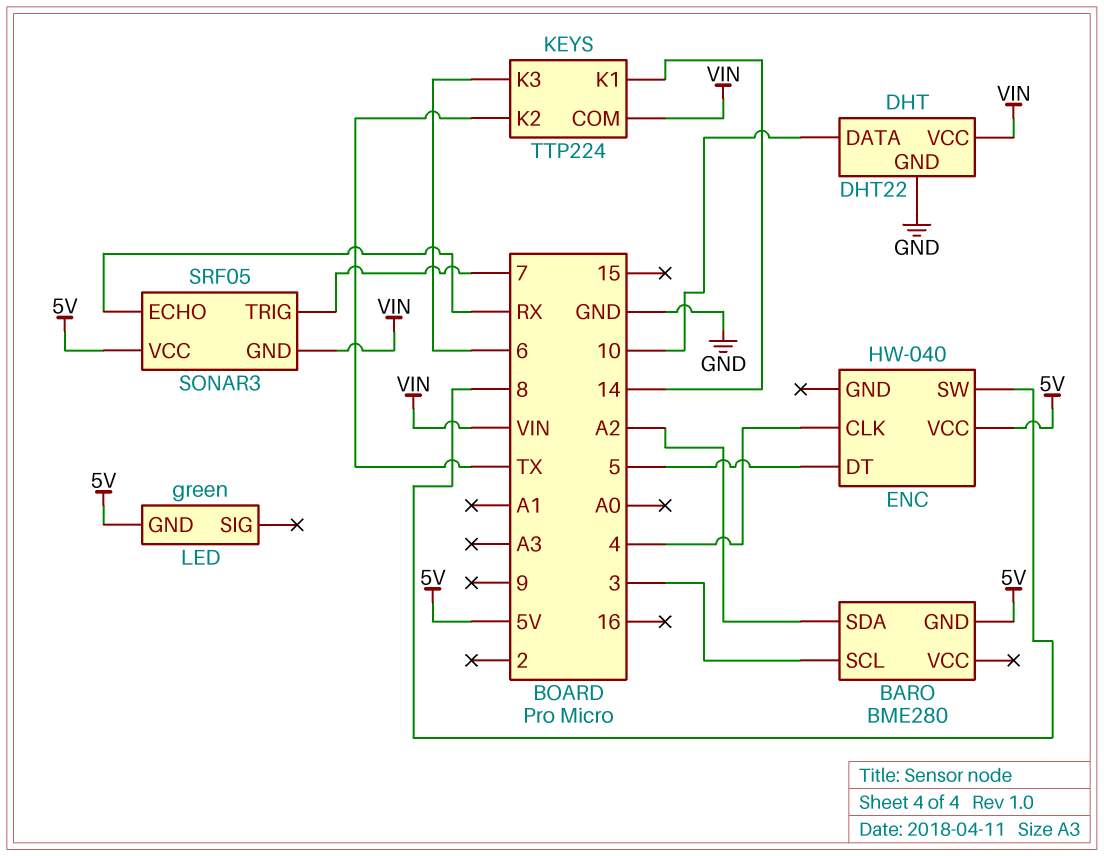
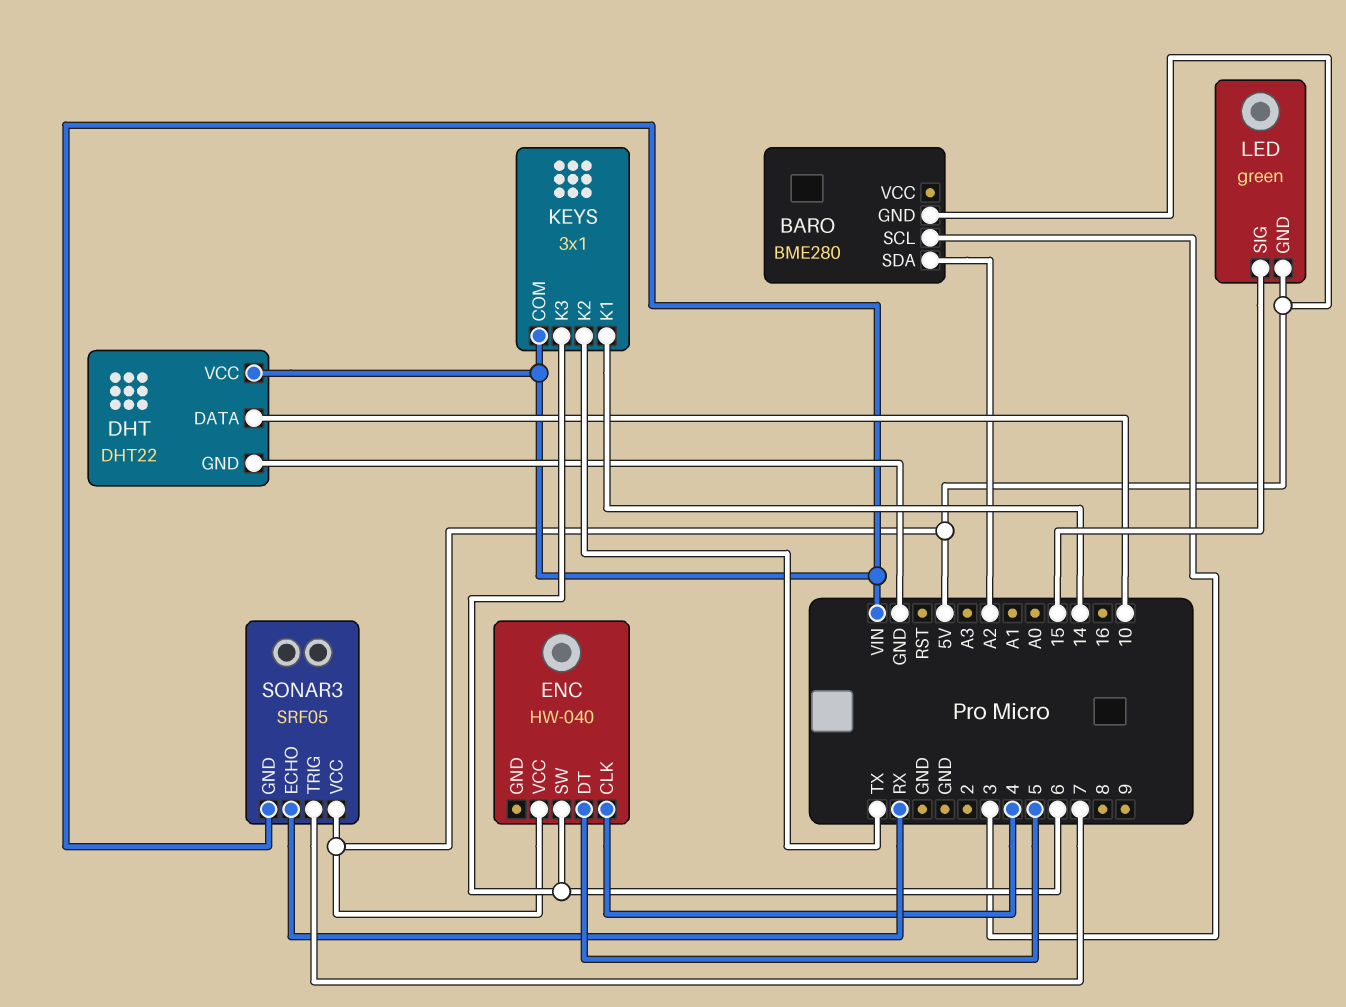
ENC pin SW: 8 -> 6
KEYS: TTP224 -> 3x1
LED pin SIG: none -> 15

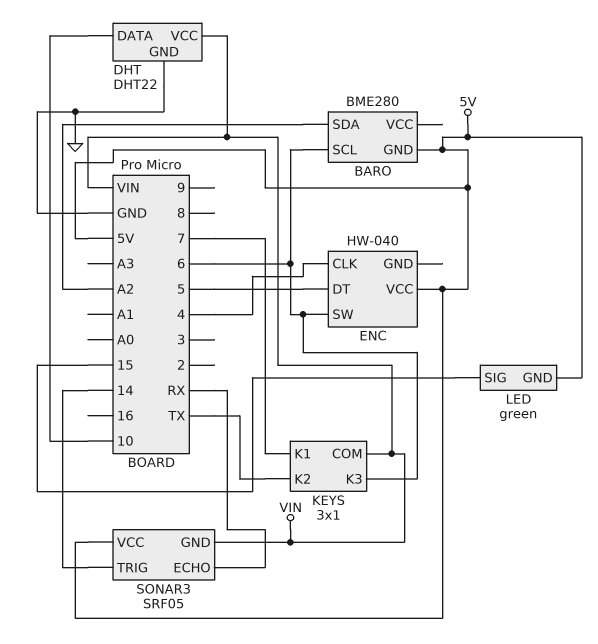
BARO pin SCL: 3 -> 6
KEYS pin K1: 14 -> 7
SONAR3 pin TRIG: 7 -> 14

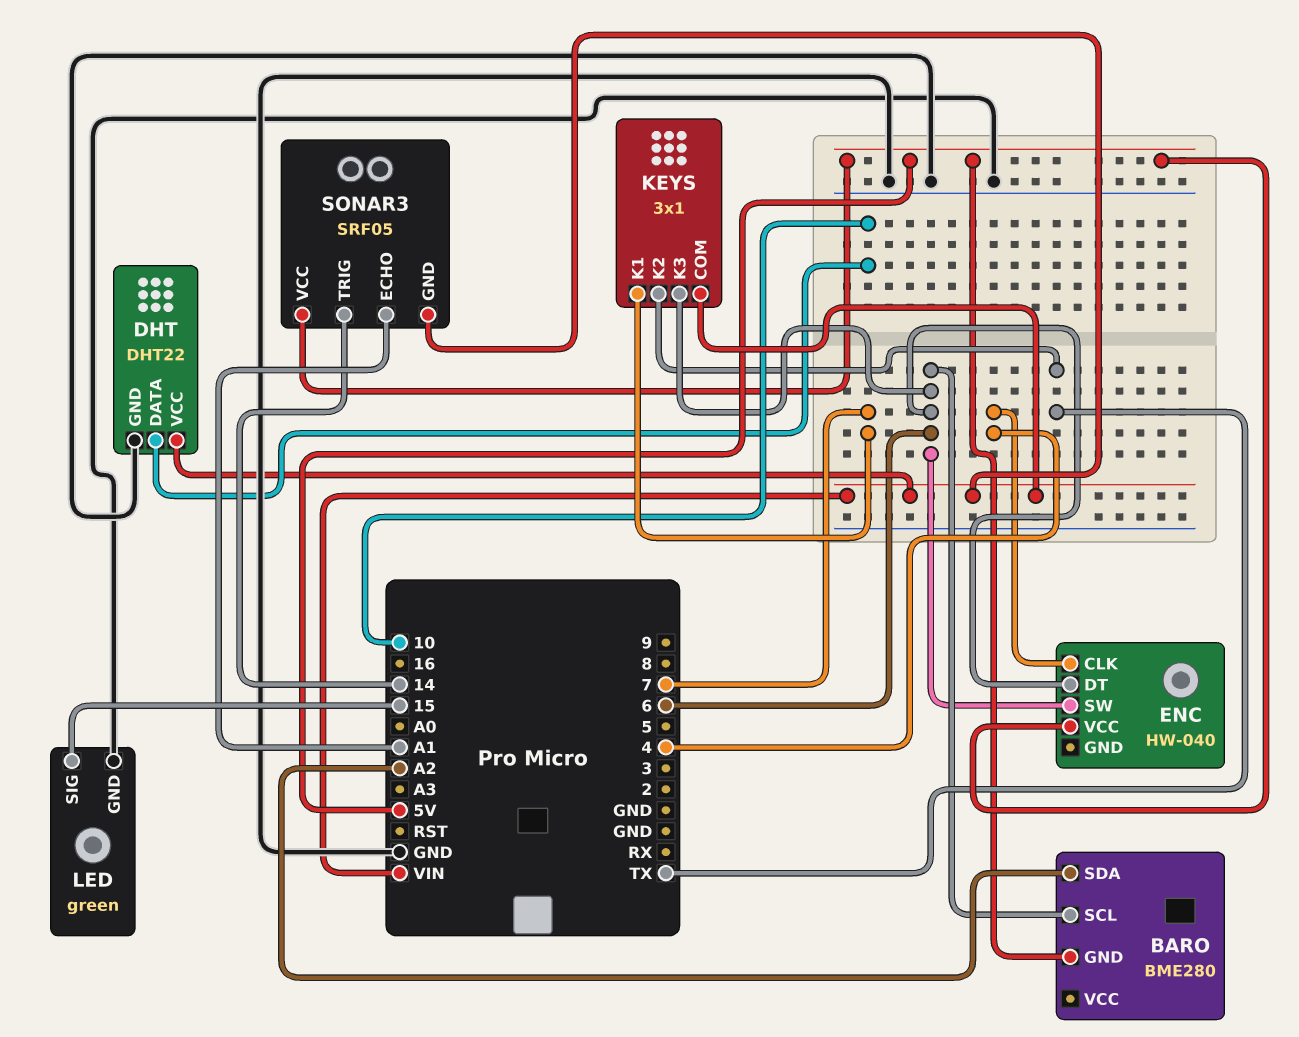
ENC pin DT: 5 -> 6
LED pin GND: 5V -> GND
SONAR3 pin ECHO: RX -> A1

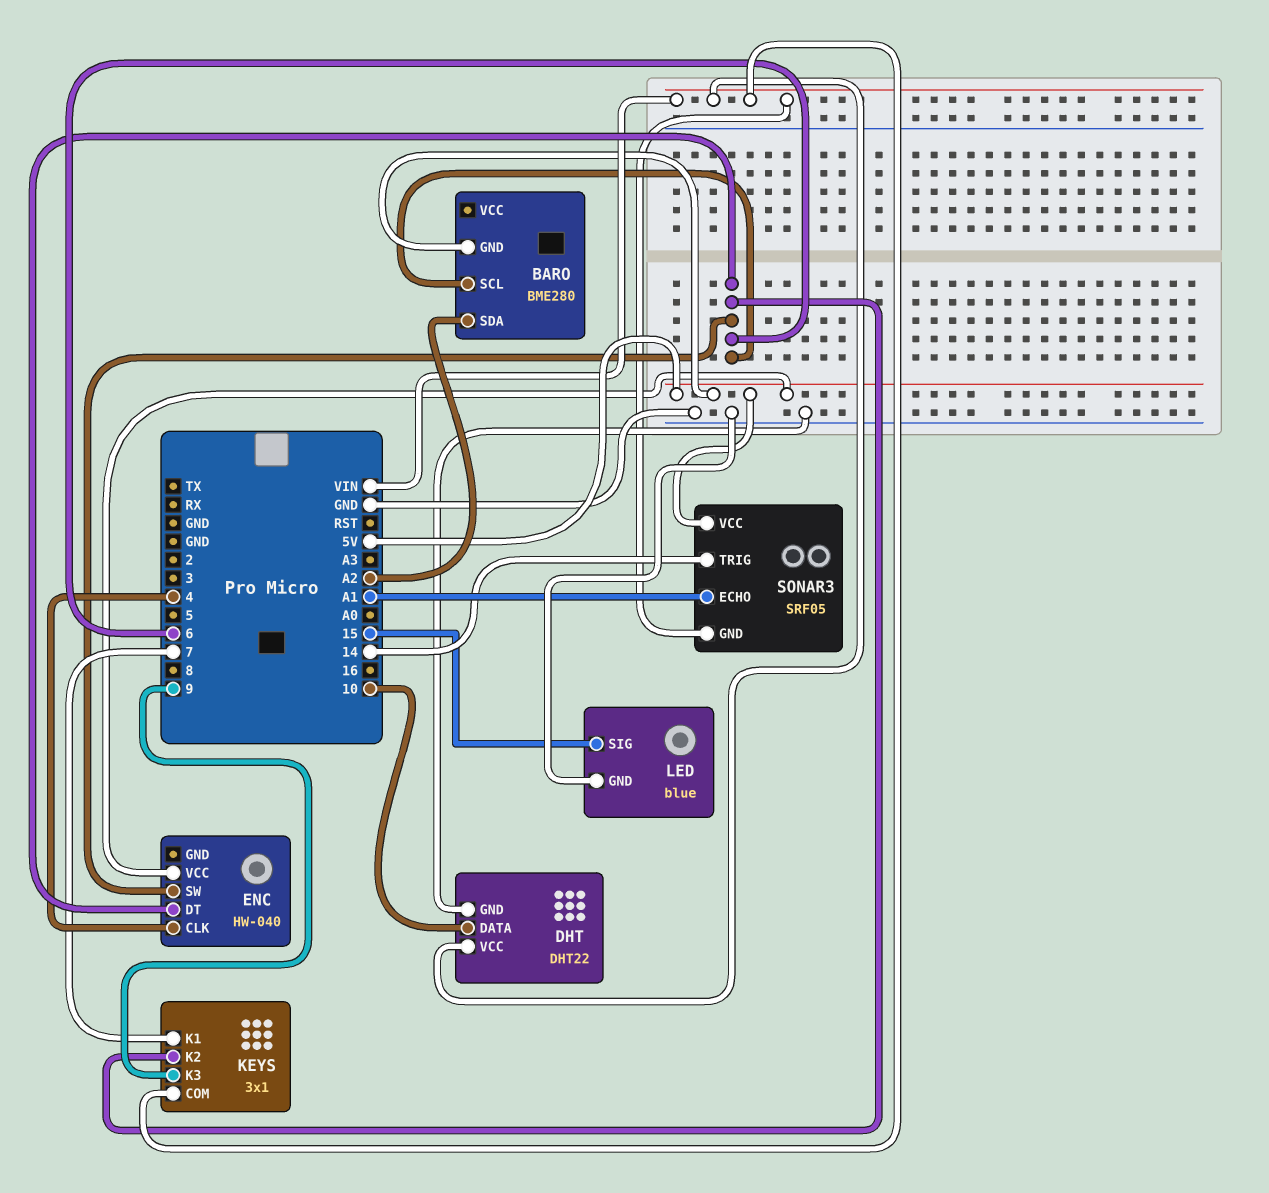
KEYS pin K2: TX -> 6
KEYS pin K3: 6 -> 9
LED: green -> blue

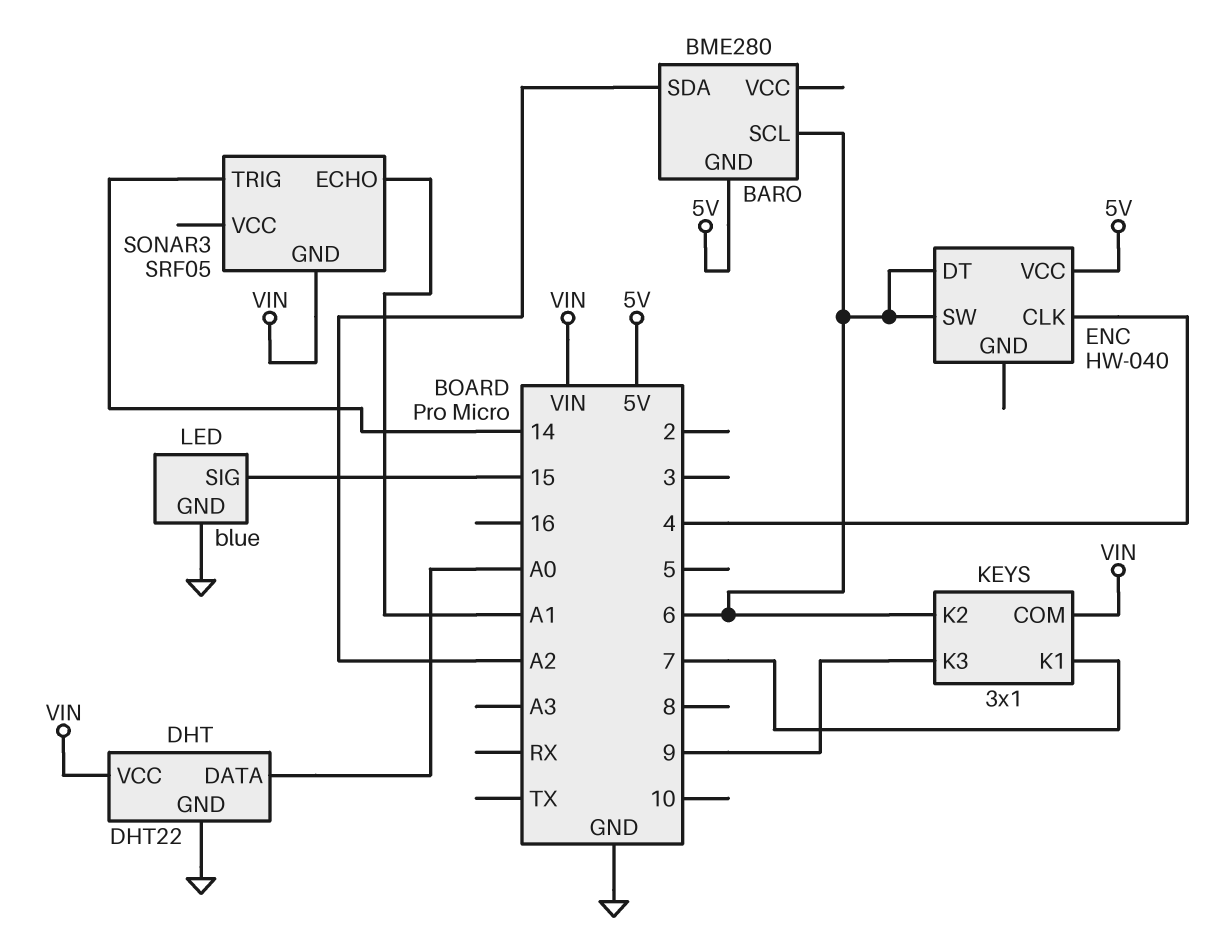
DHT pin DATA: 10 -> A0
SONAR3 pin VCC: 5V -> none

